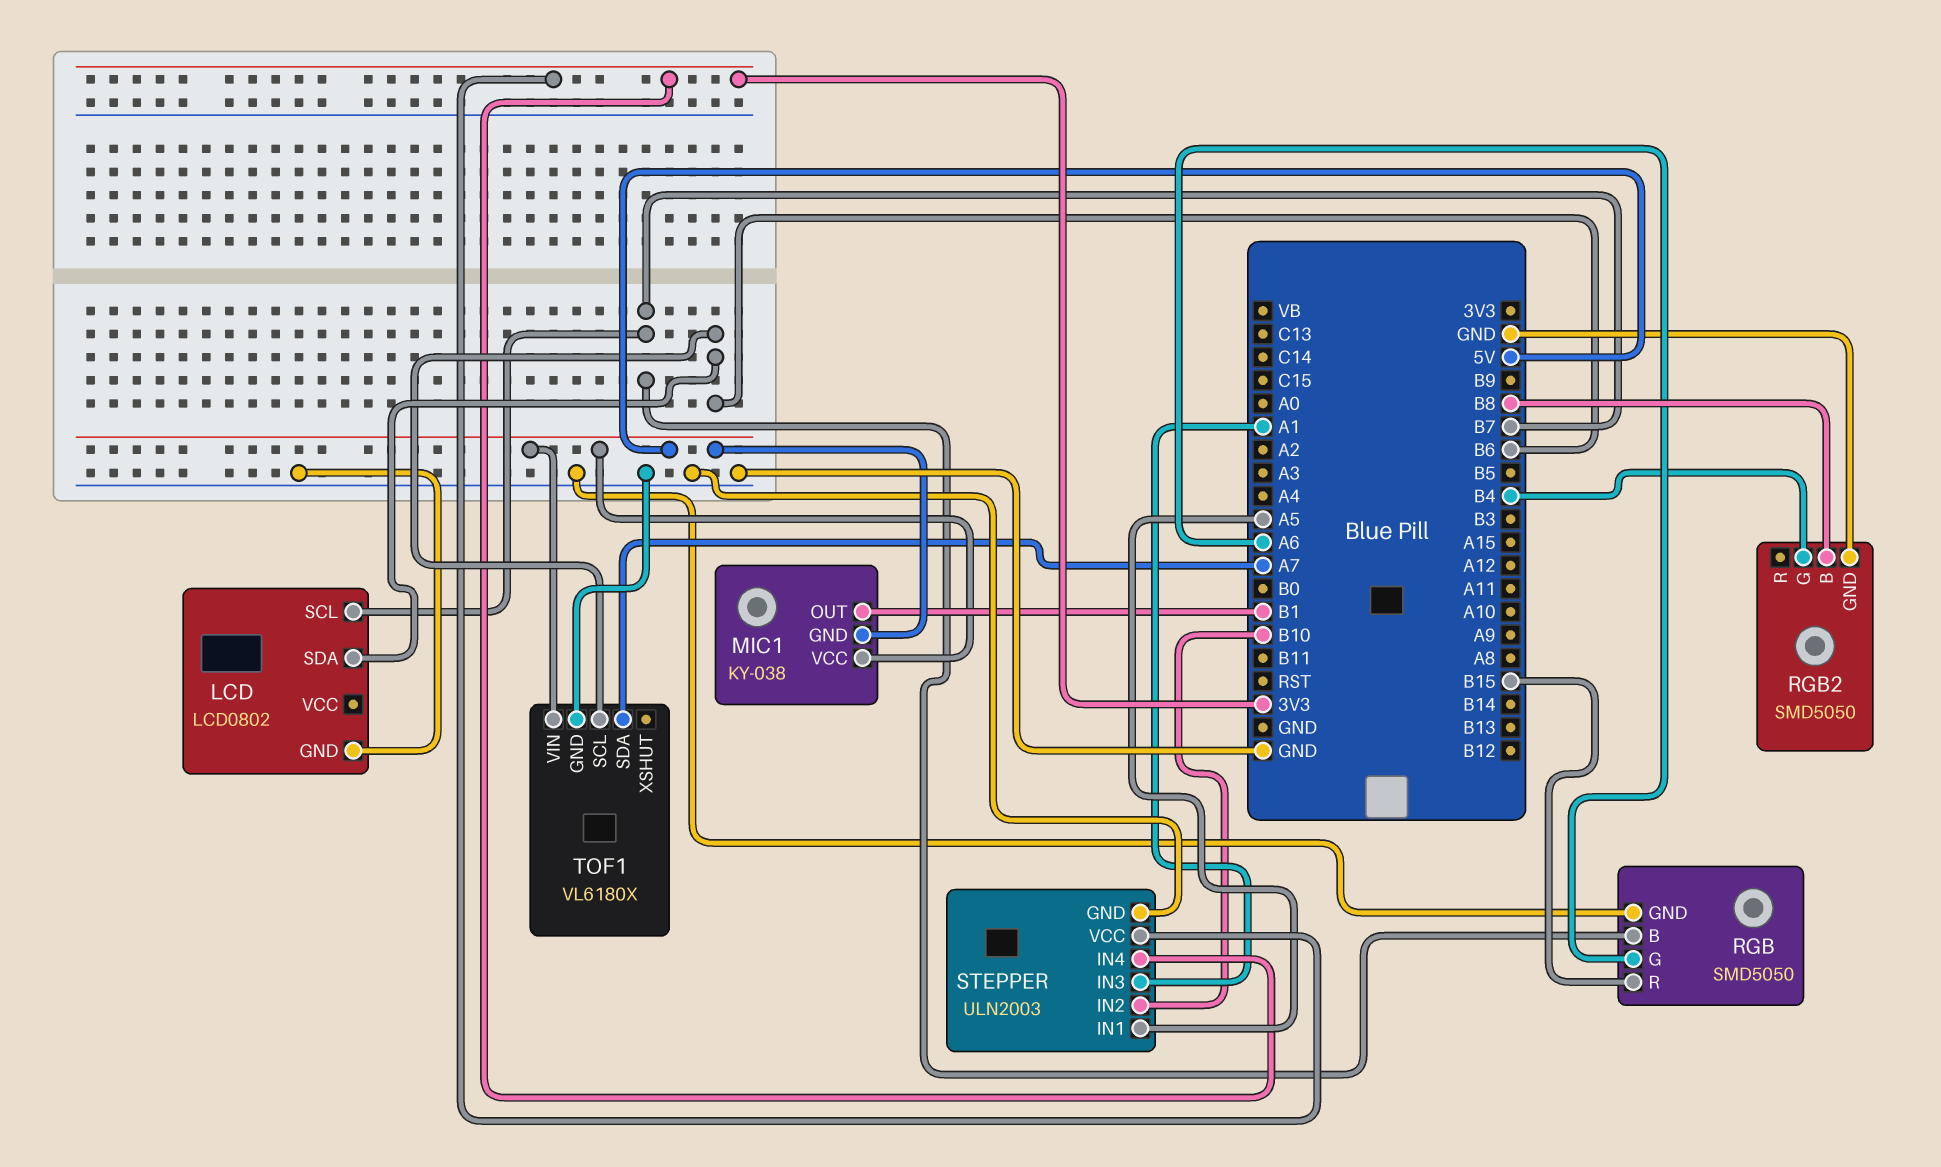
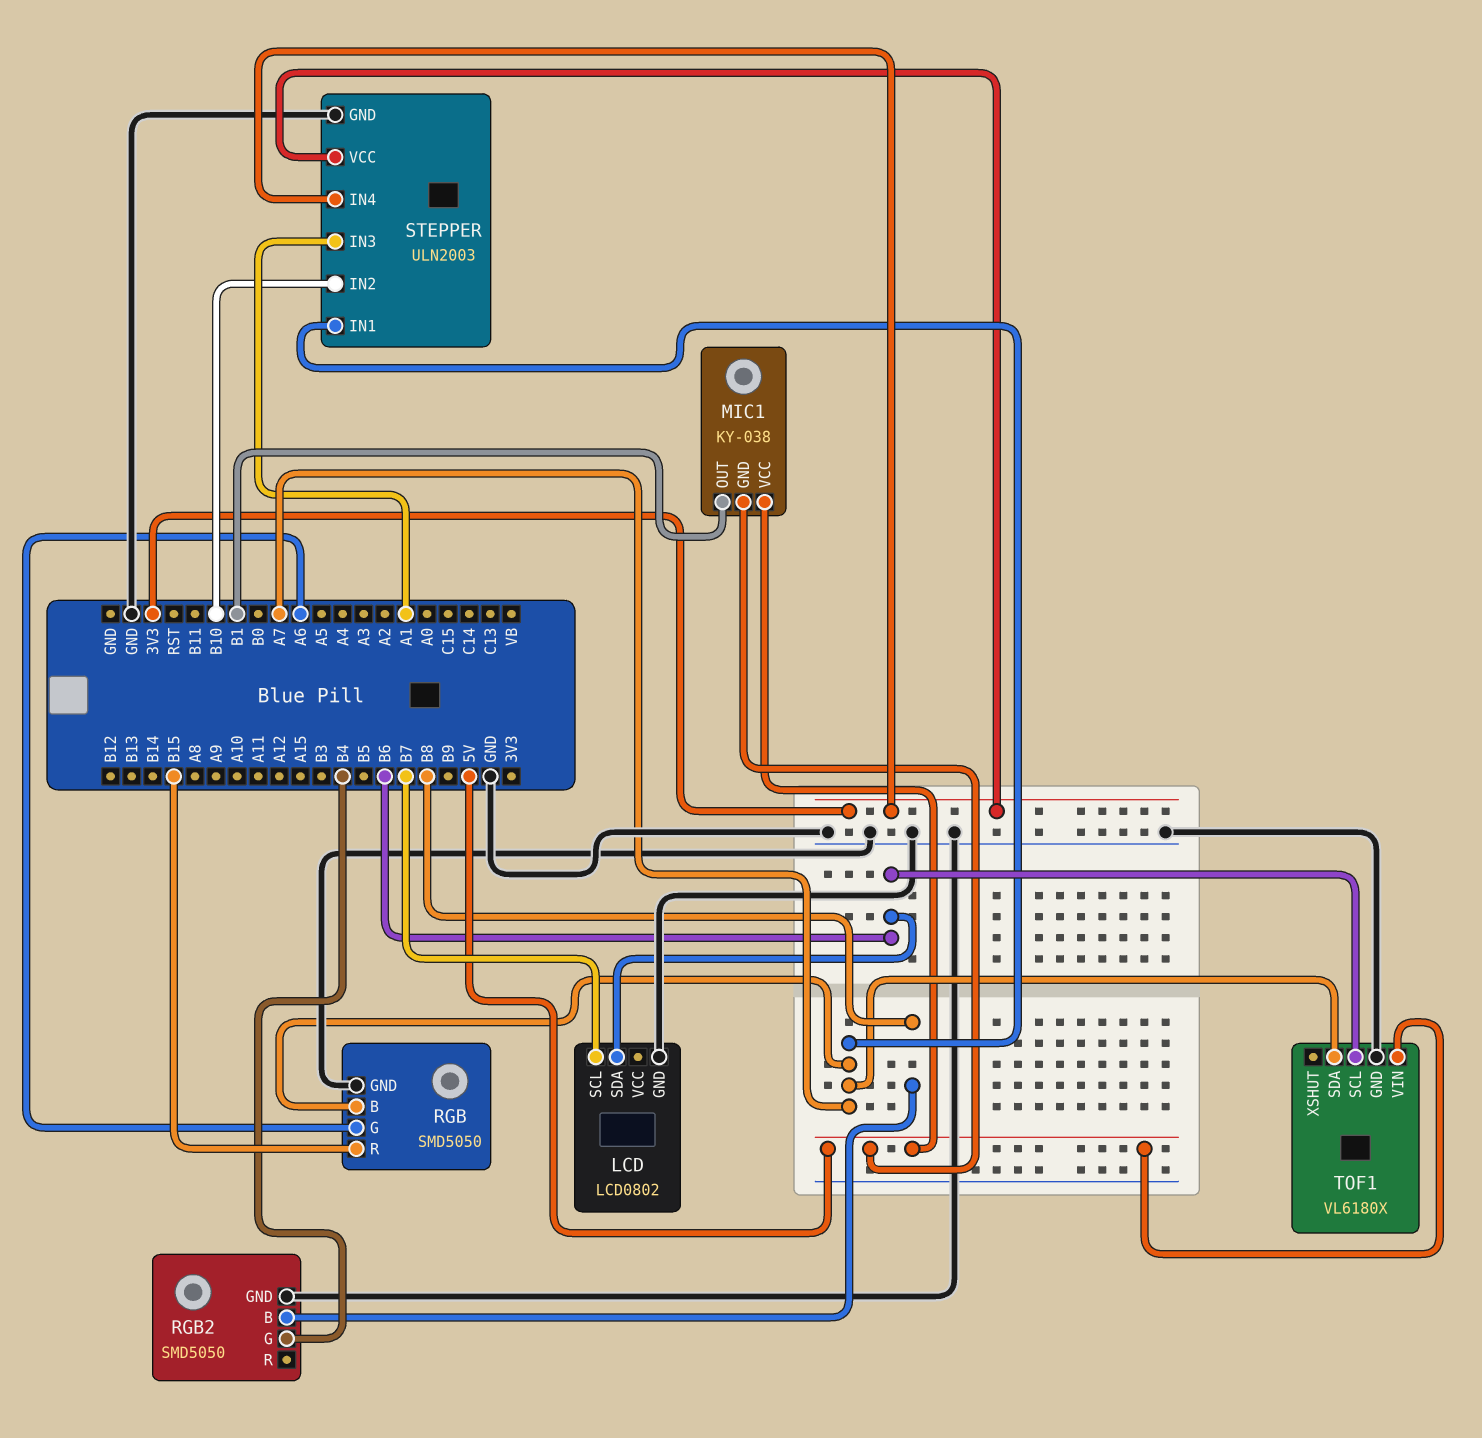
RGB pin B: B7 -> A7
STEPPER pin IN1: A5 -> A7

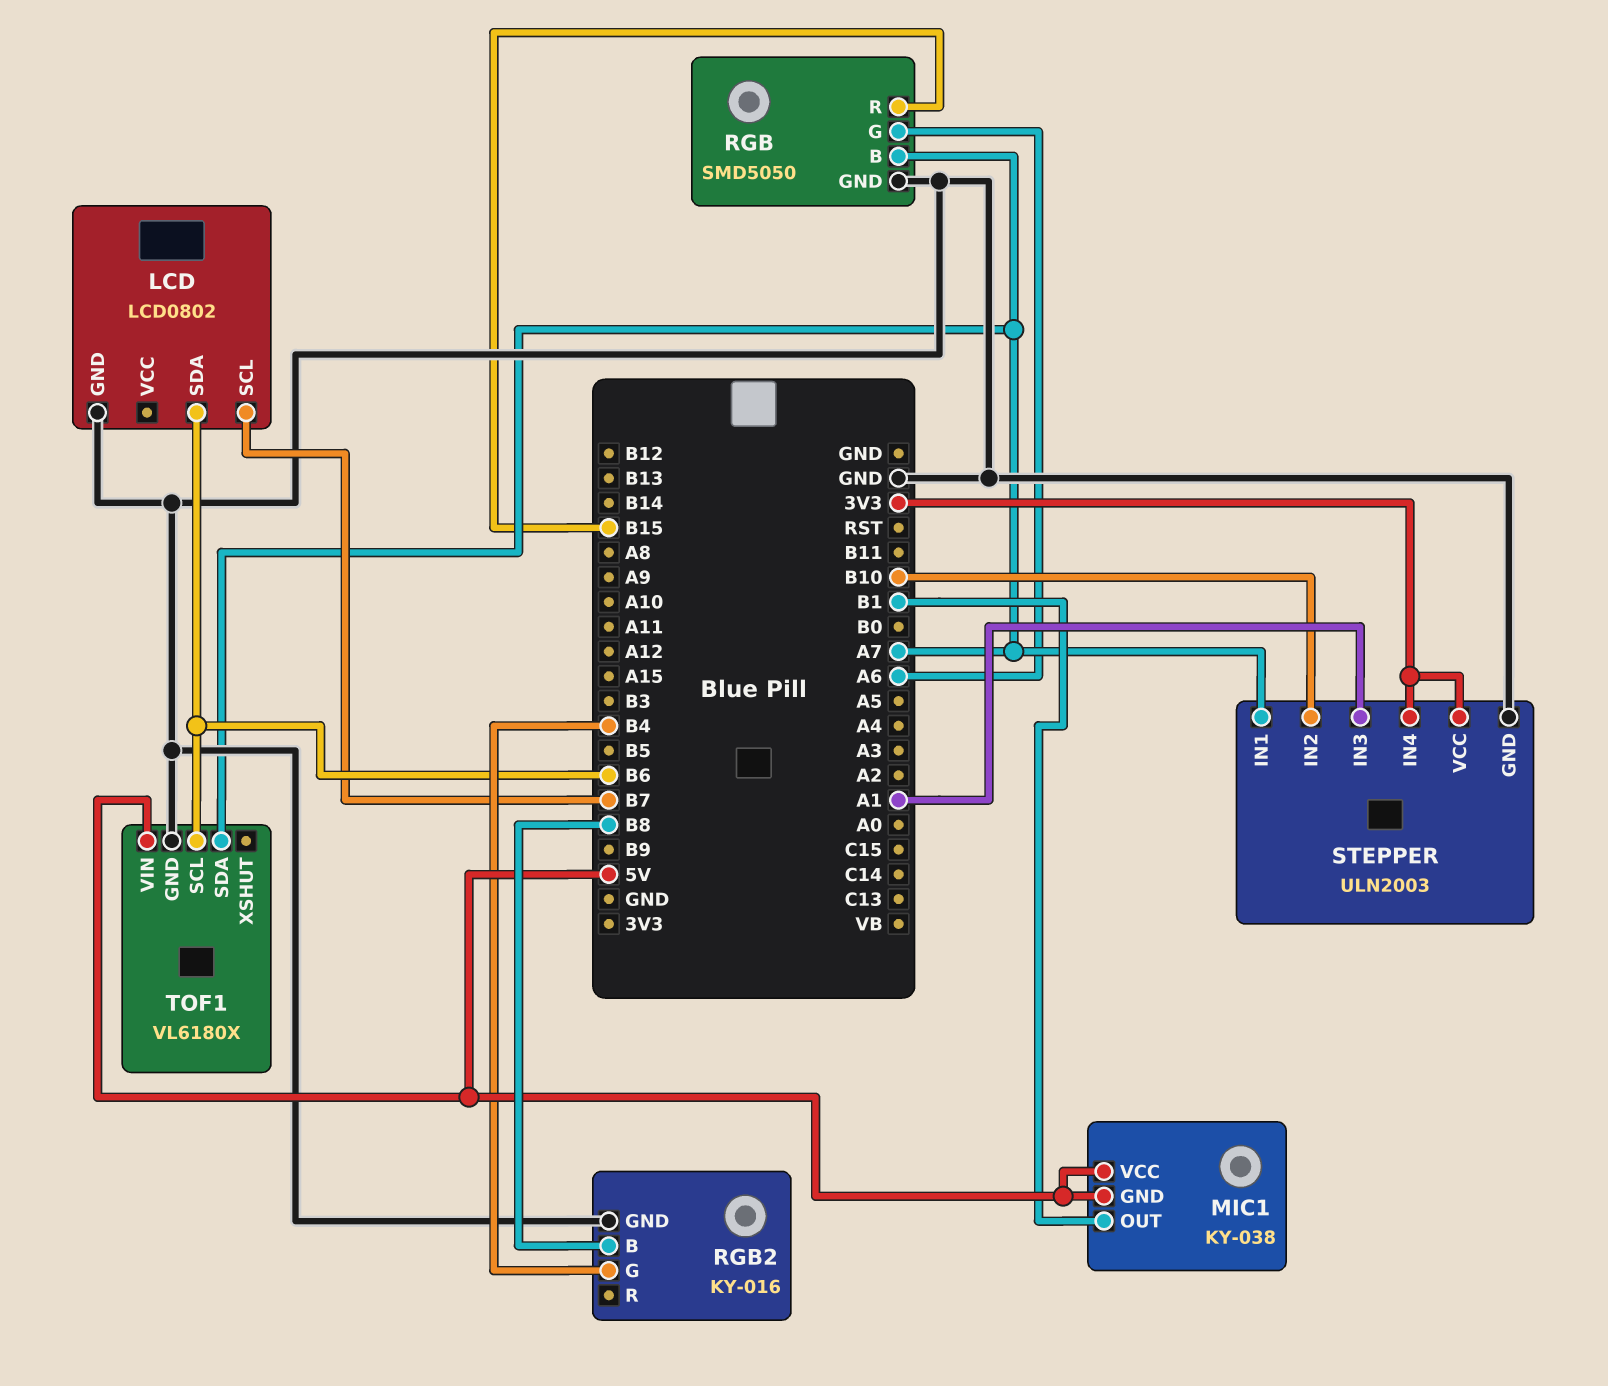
RGB2: SMD5050 -> KY-016

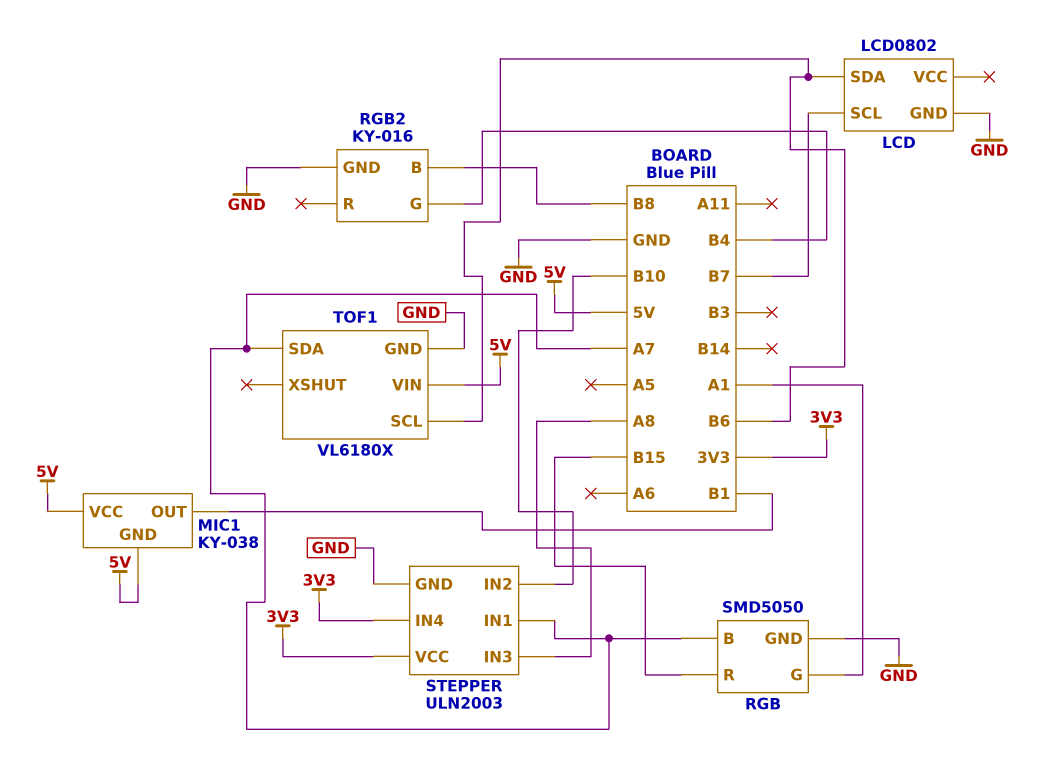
RGB pin G: A6 -> A1
STEPPER pin IN3: A1 -> A8

